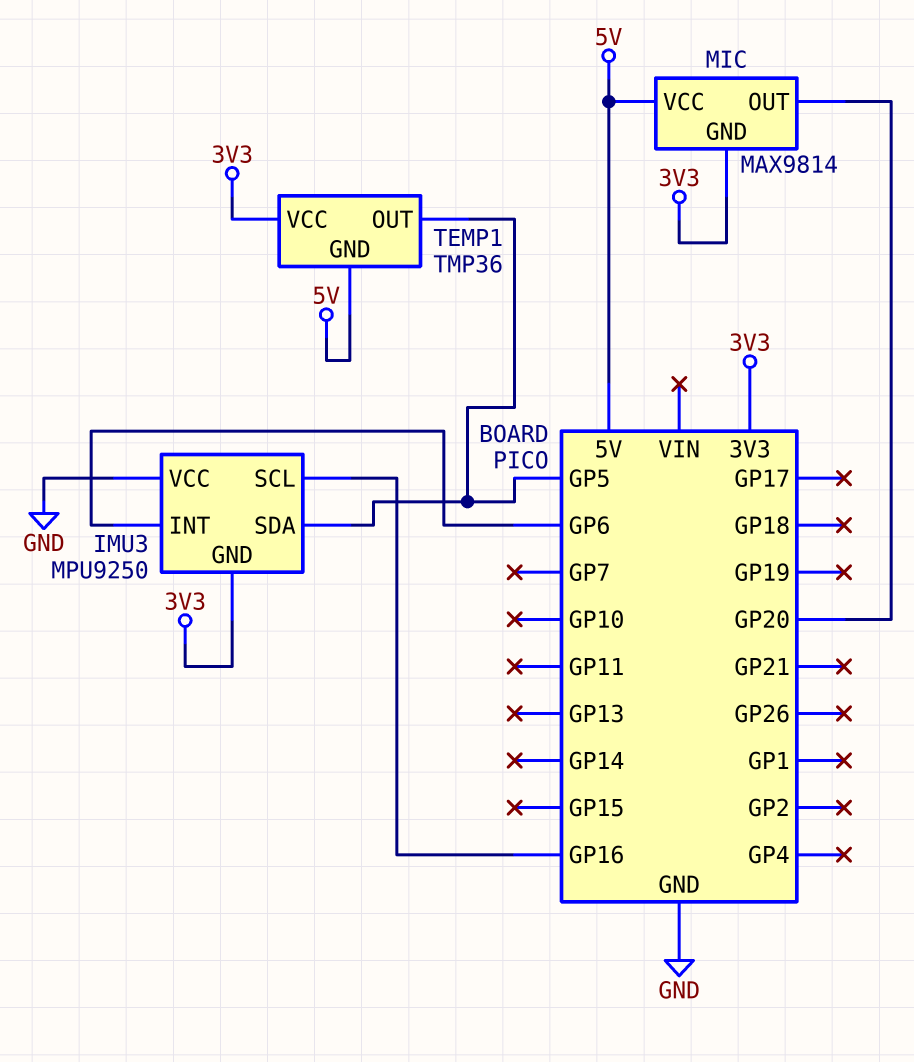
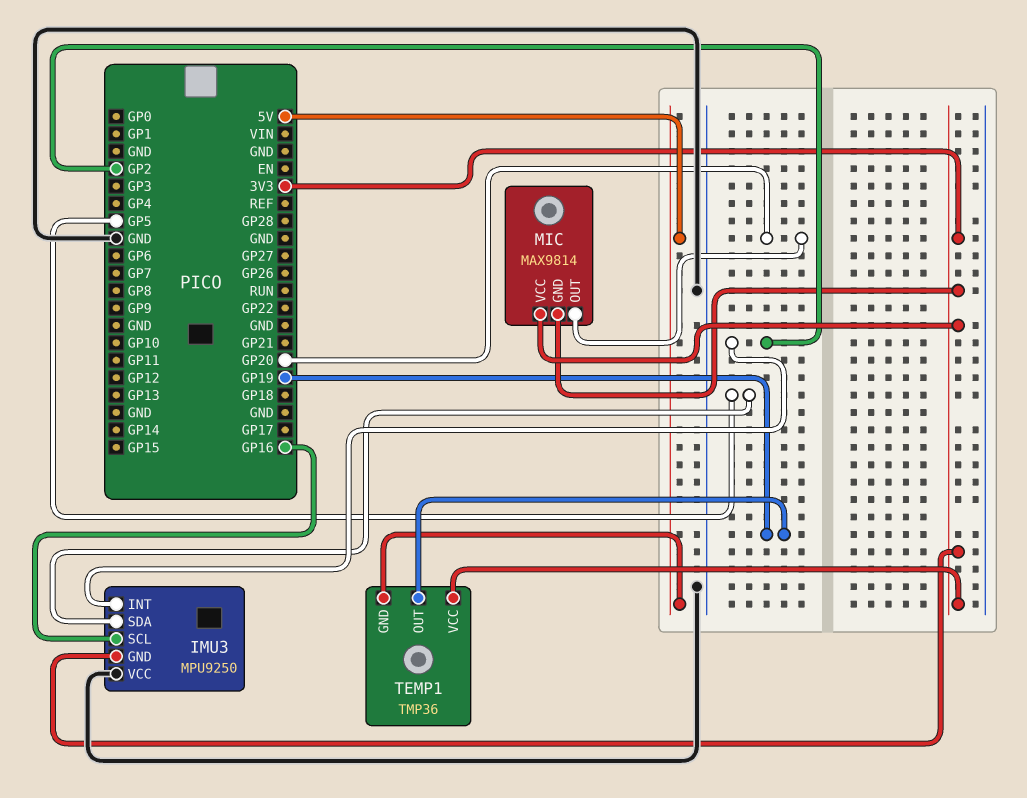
IMU3 pin INT: GP6 -> GP2
MIC pin VCC: 5V -> 3V3
TEMP1 pin OUT: GP5 -> GP19

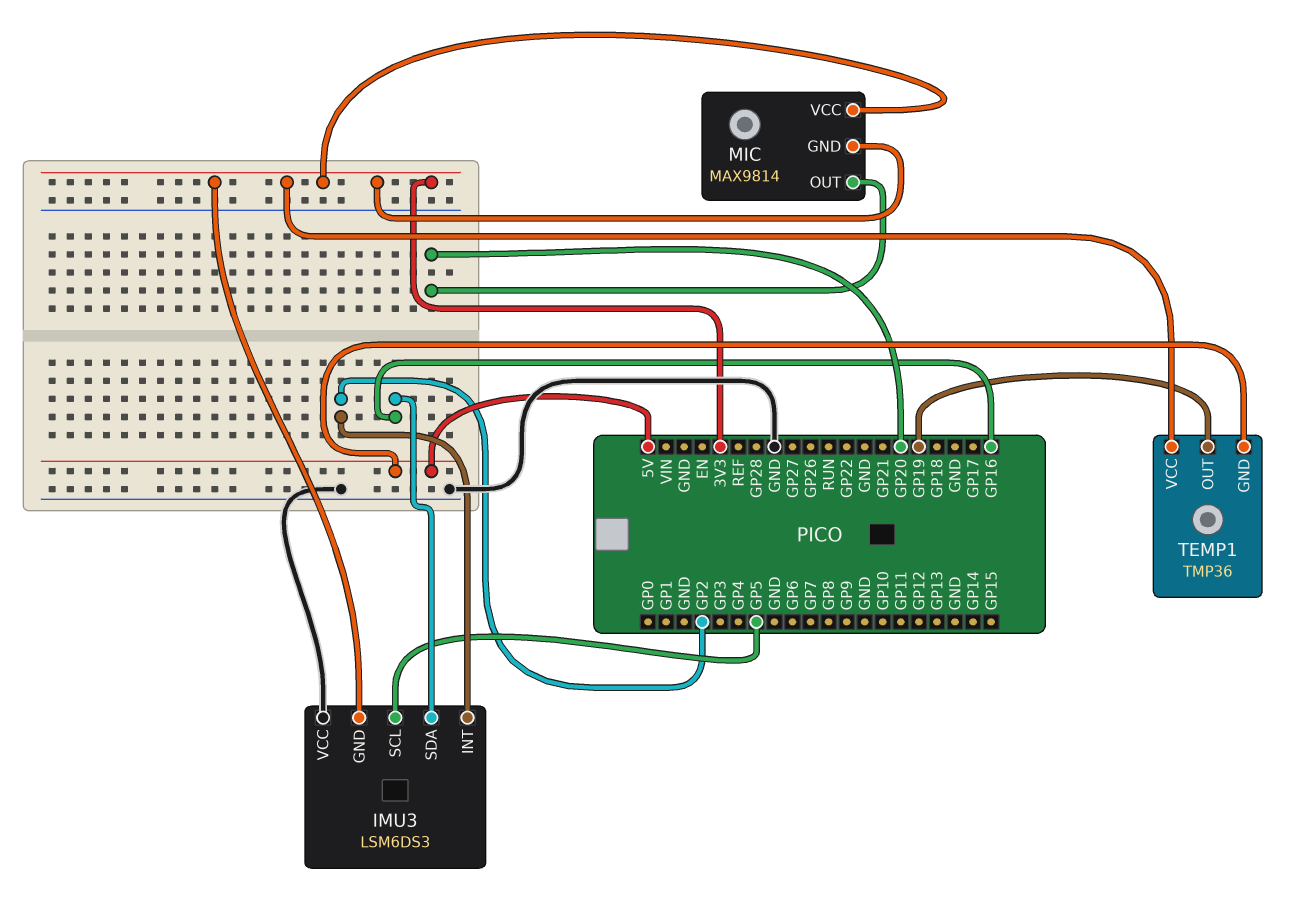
IMU3: MPU9250 -> LSM6DS3
IMU3 pin SCL: GP16 -> GP5
IMU3 pin SDA: GP5 -> GP16

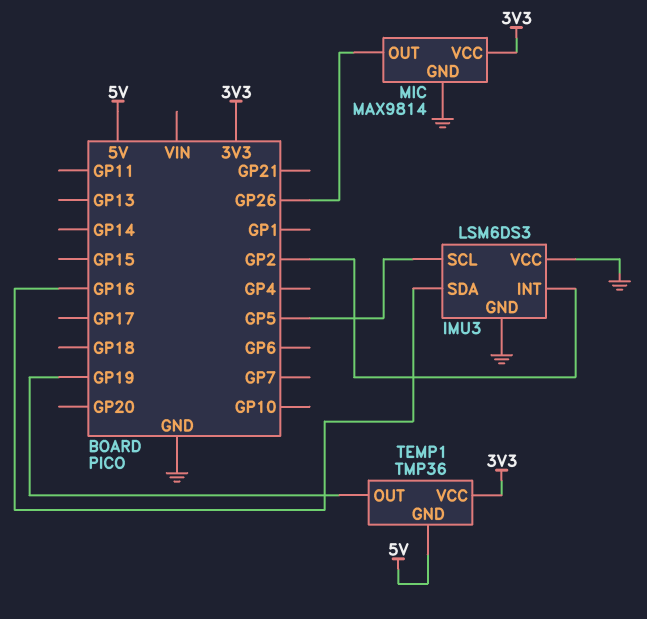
IMU3 pin GND: 3V3 -> GND
MIC pin GND: 3V3 -> GND
MIC pin OUT: GP20 -> GP26

